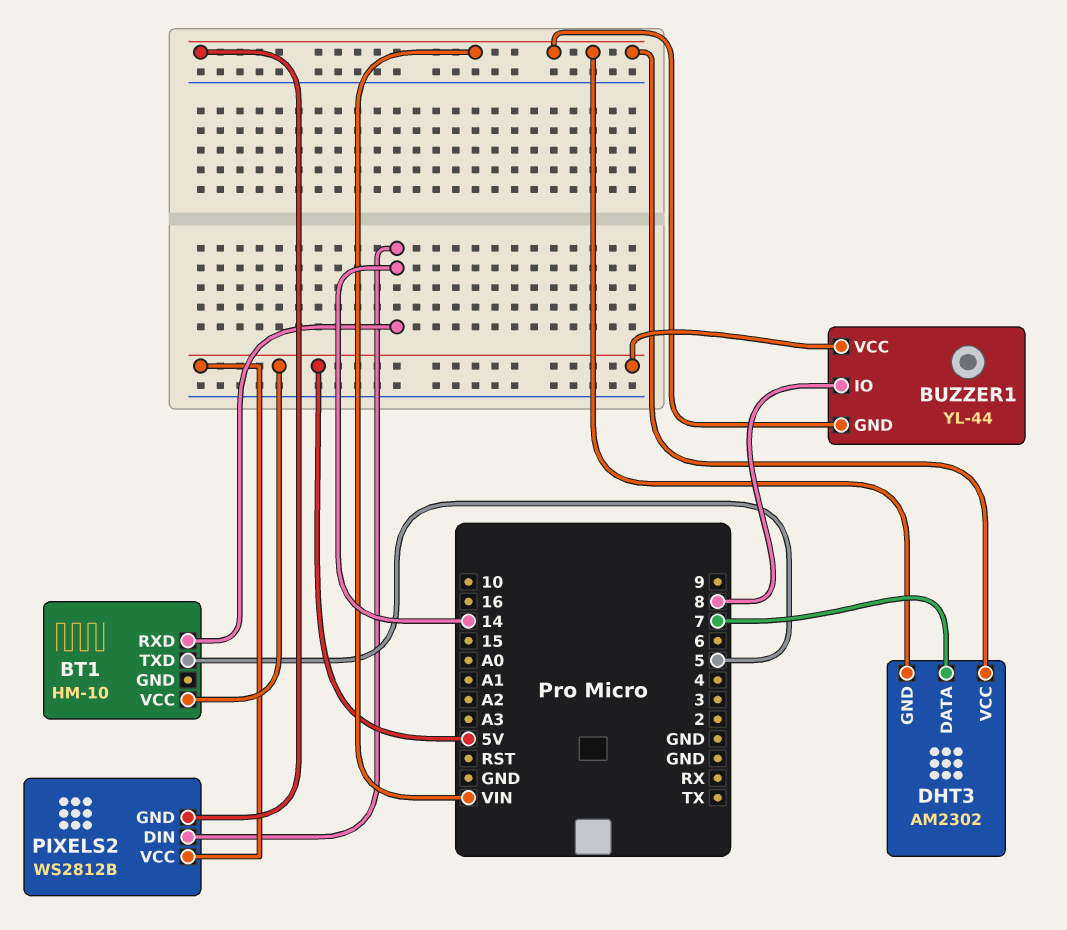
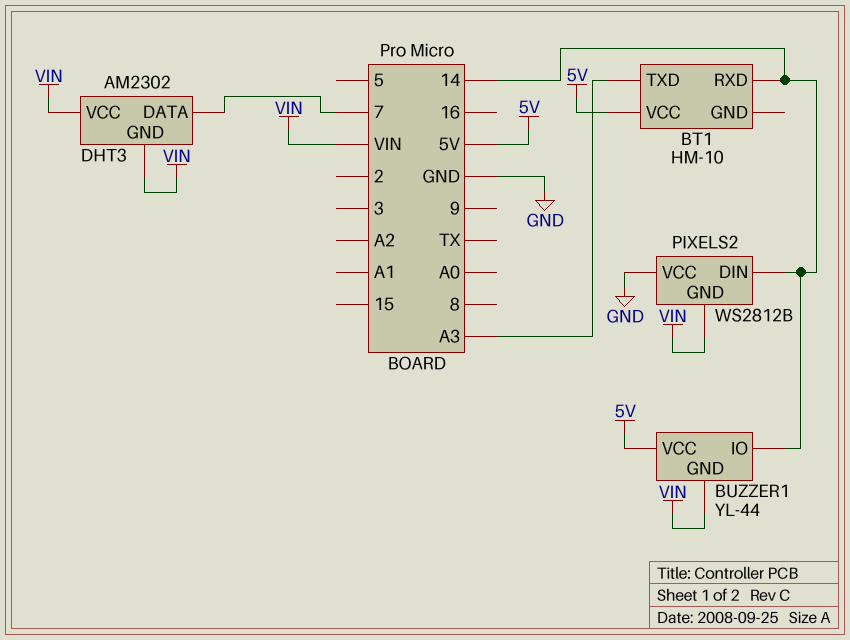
BT1 pin TXD: 5 -> A3
BUZZER1 pin IO: 8 -> 14
PIXELS2 pin VCC: 5V -> GND

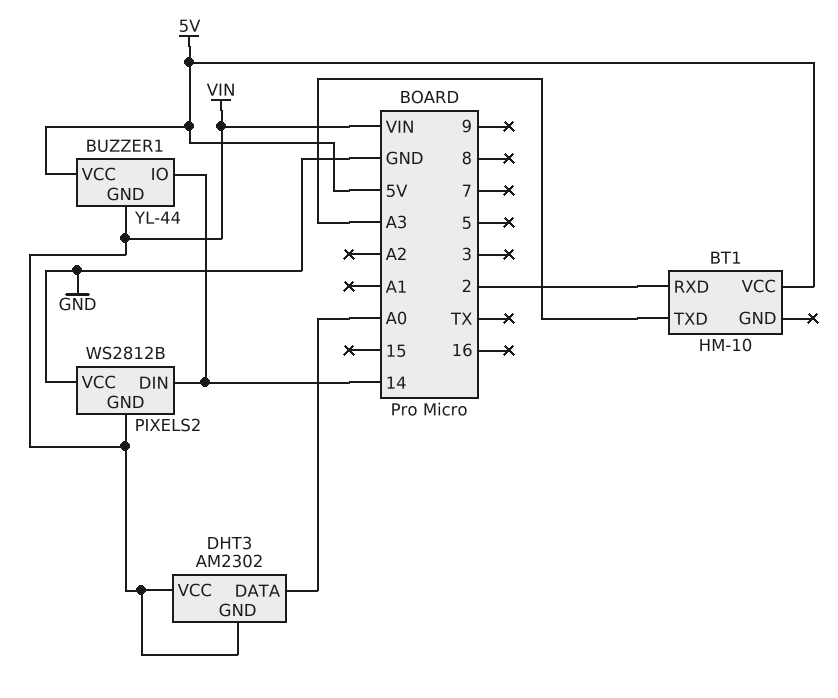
BT1 pin RXD: 14 -> 2
DHT3 pin DATA: 7 -> A0

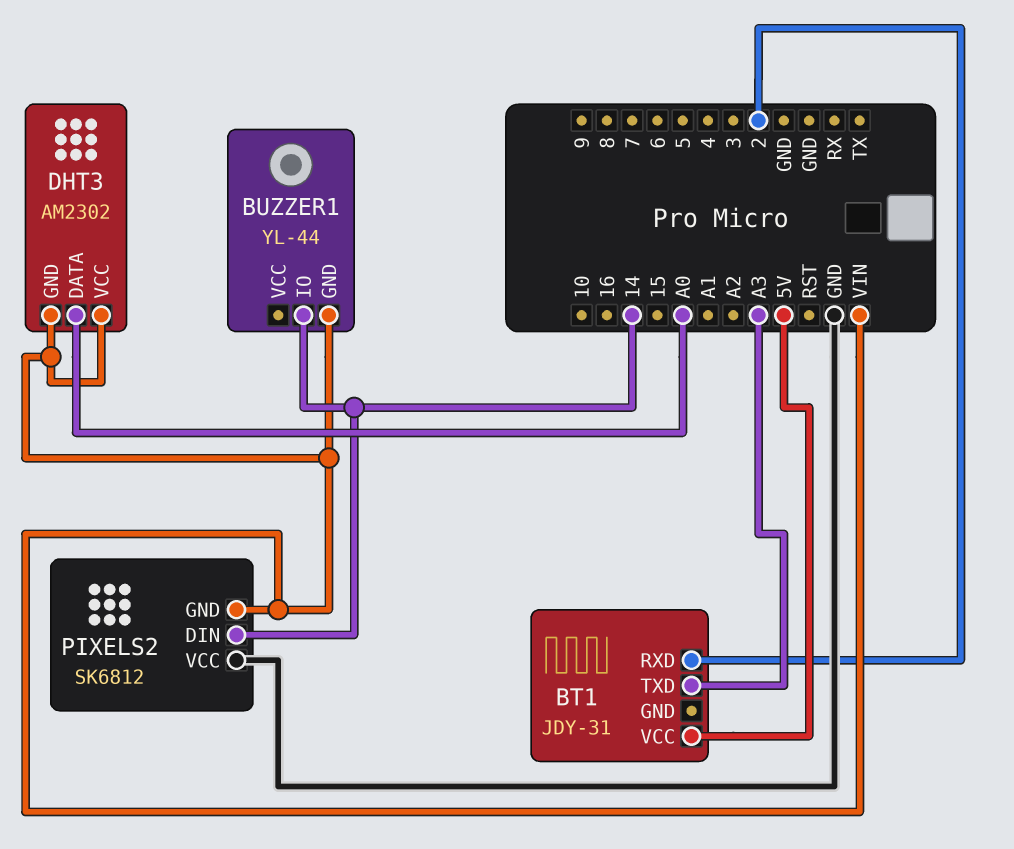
BT1: HM-10 -> JDY-31
BUZZER1 pin VCC: 5V -> none
PIXELS2: WS2812B -> SK6812

